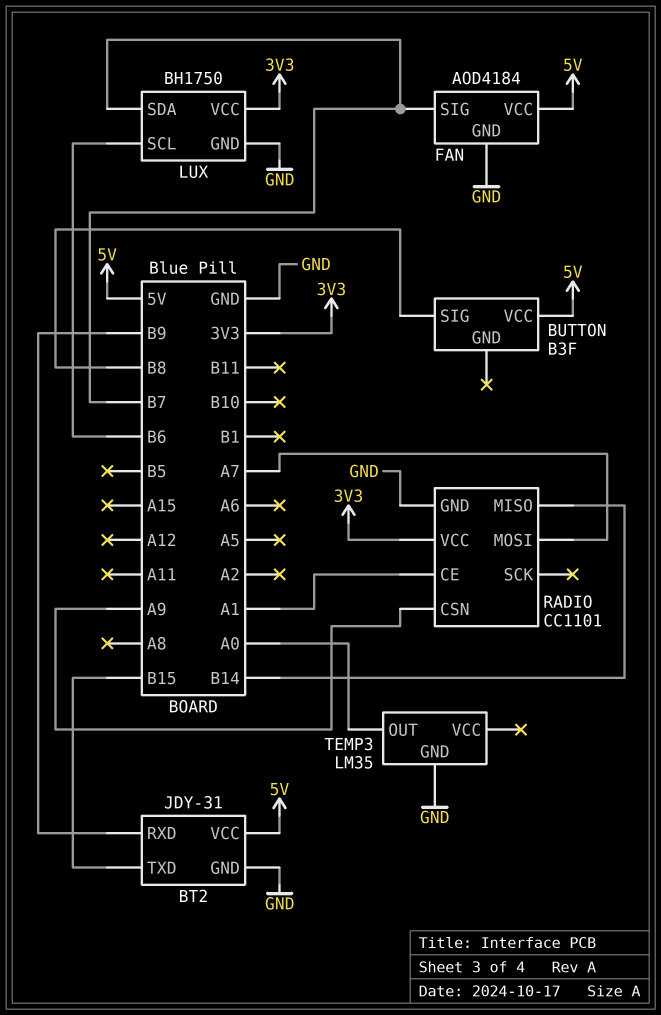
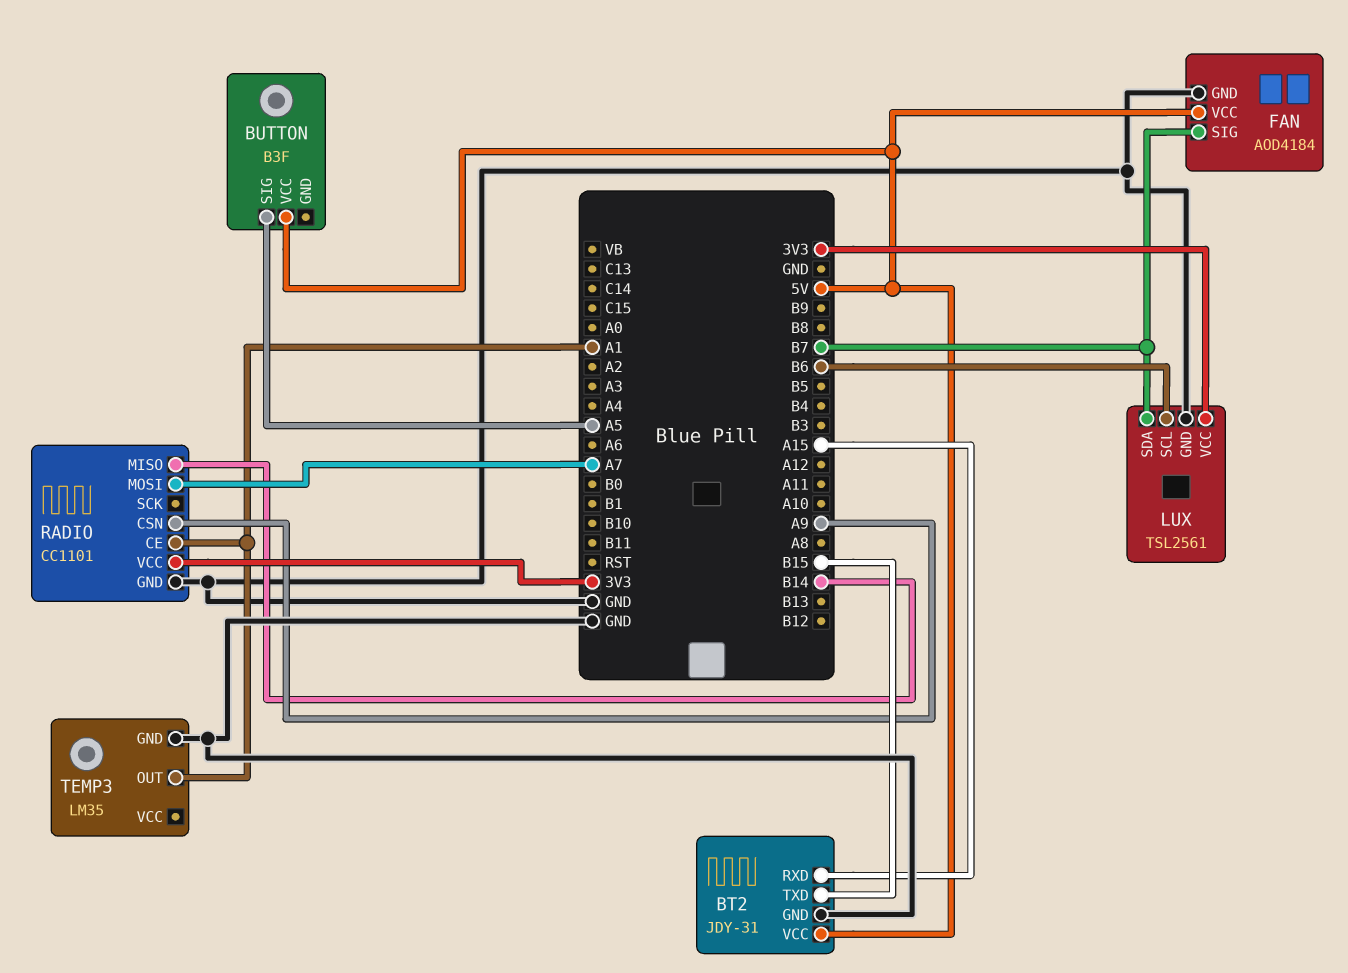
BT2 pin RXD: B9 -> A15
BUTTON pin SIG: B8 -> A5
LUX: BH1750 -> TSL2561
TEMP3 pin OUT: A0 -> A1

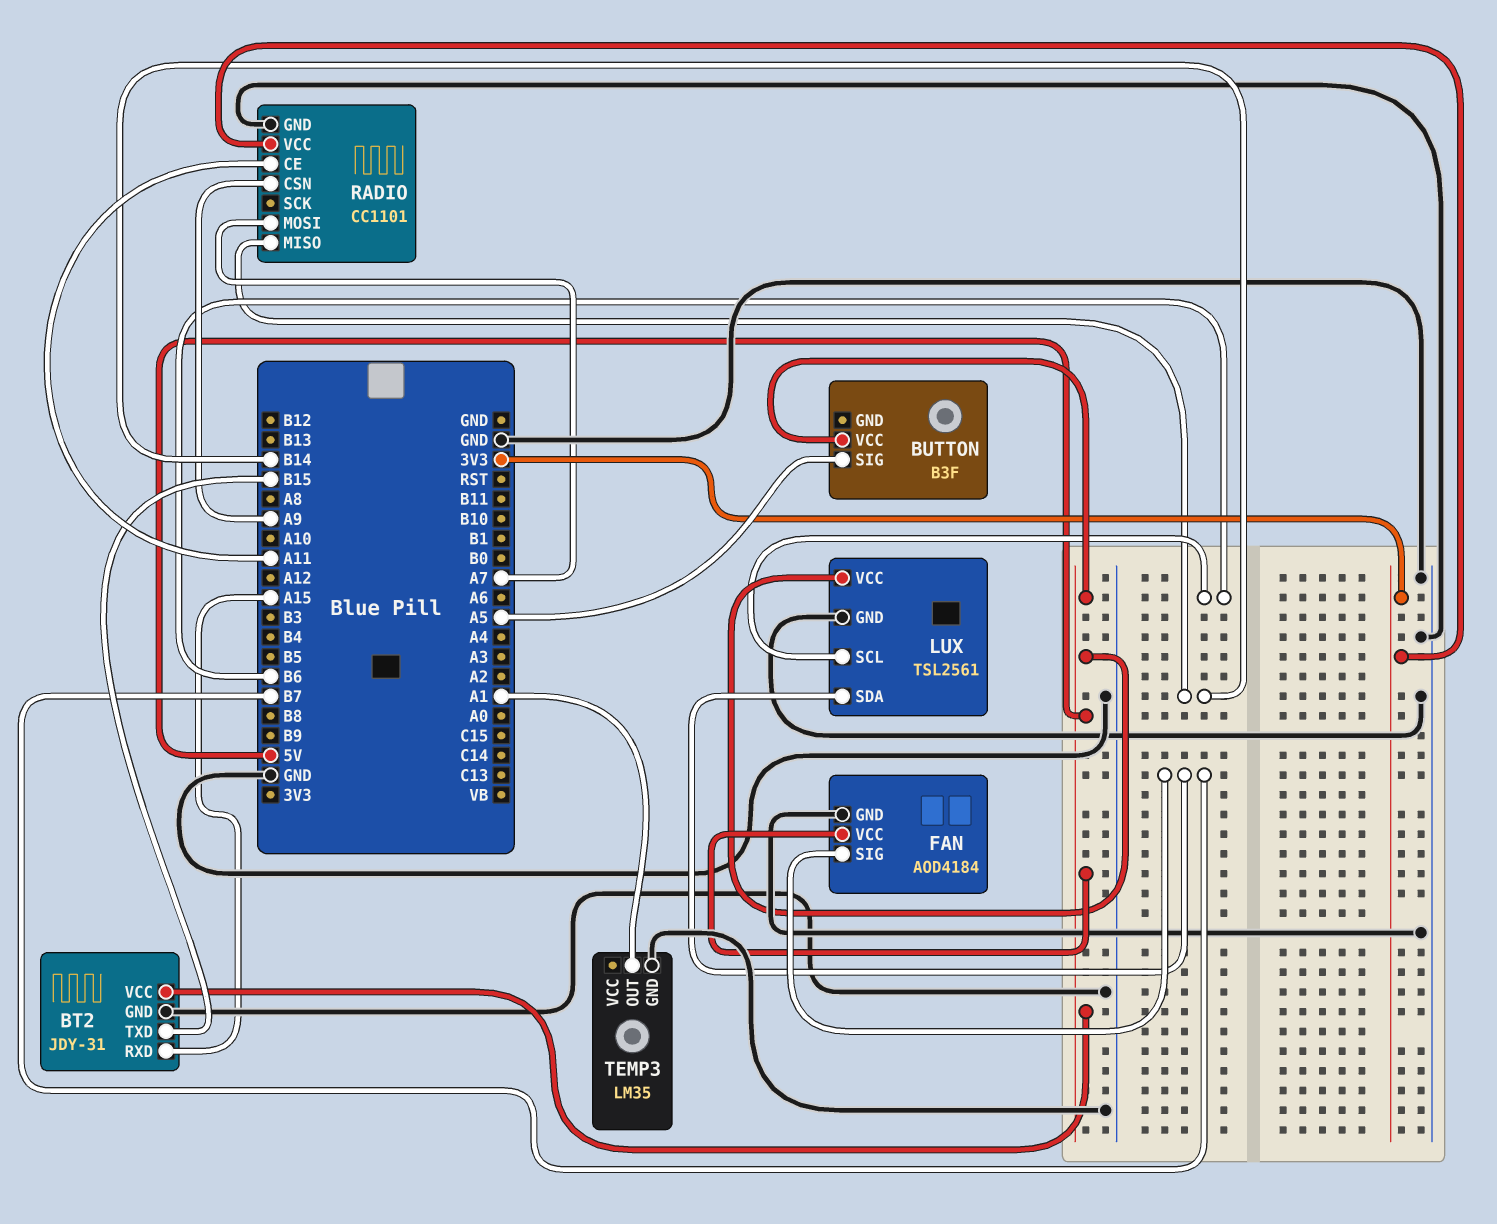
LUX pin VCC: 3V3 -> 5V
RADIO pin CE: A1 -> A11

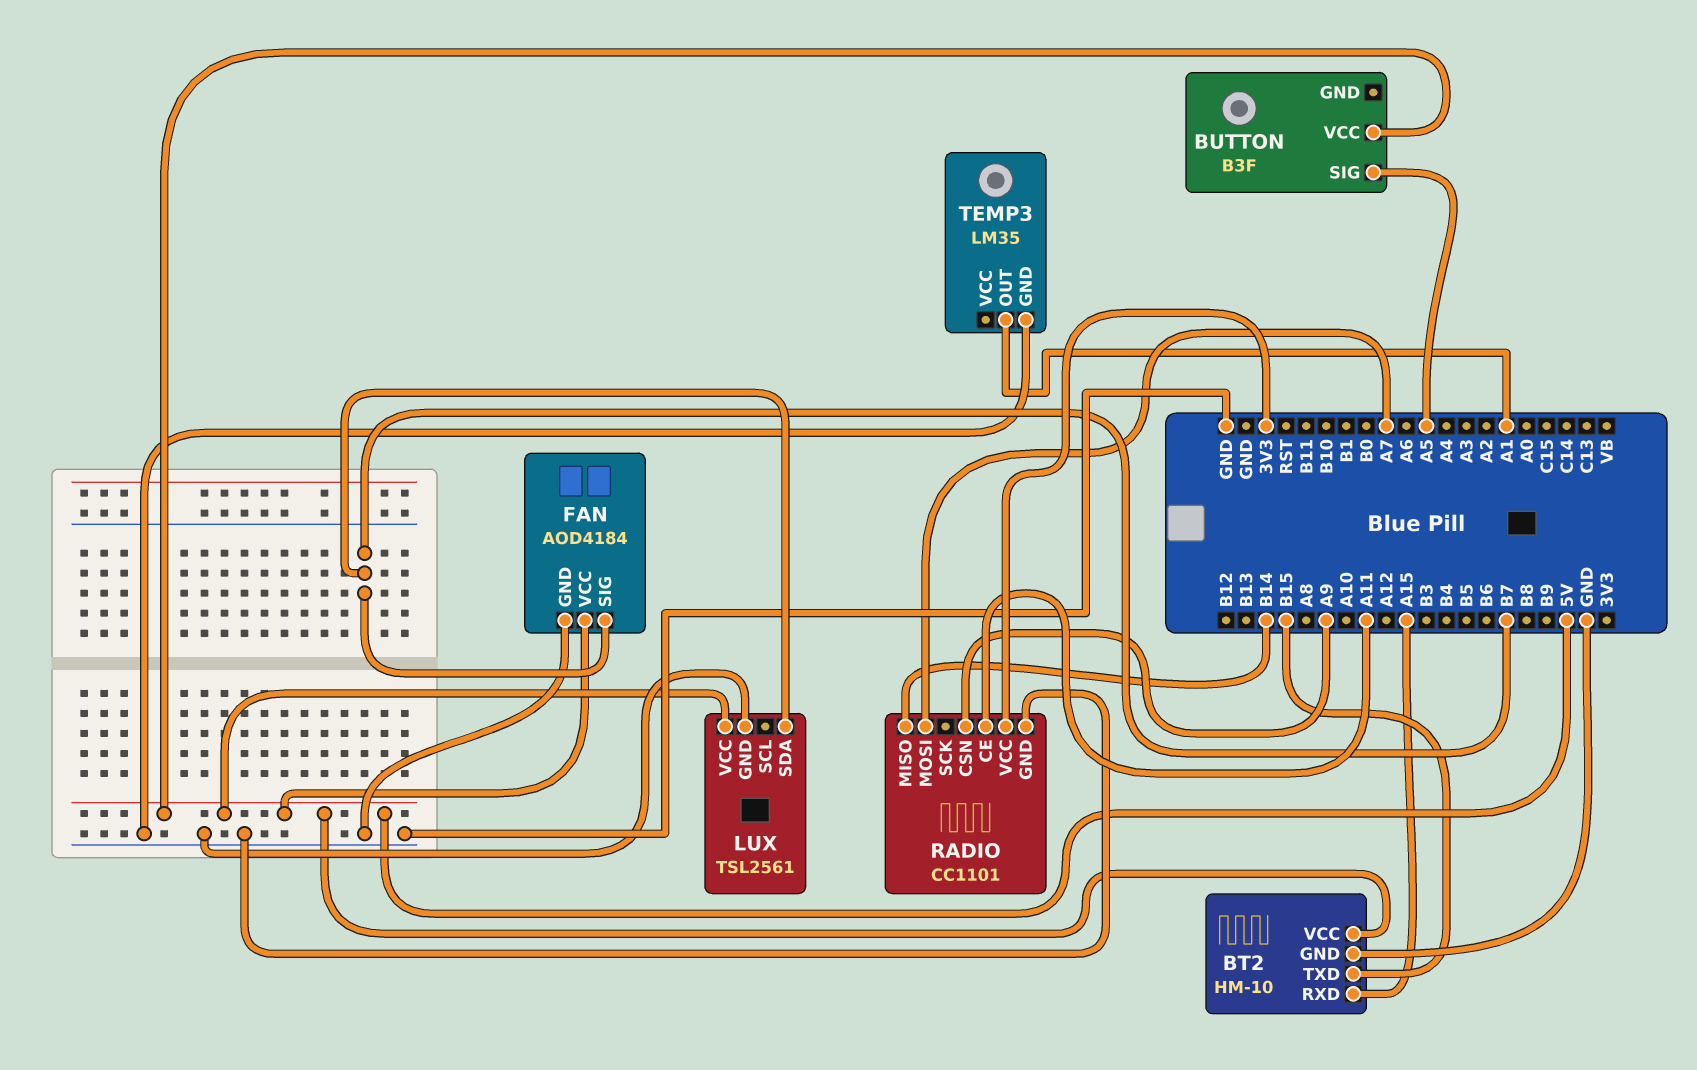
BT2: JDY-31 -> HM-10
LUX pin SCL: B6 -> none

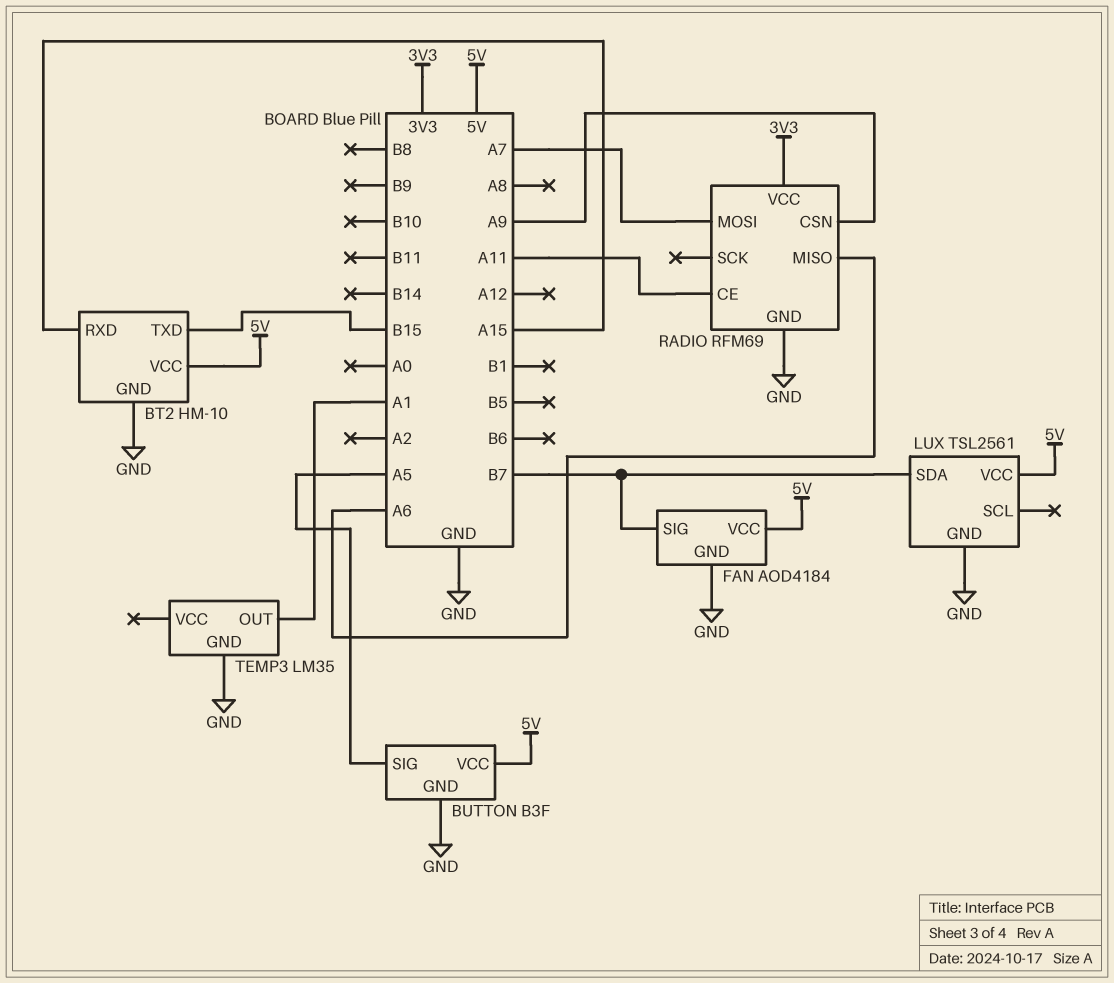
BUTTON pin GND: none -> GND
RADIO: CC1101 -> RFM69
RADIO pin MISO: B14 -> A6

